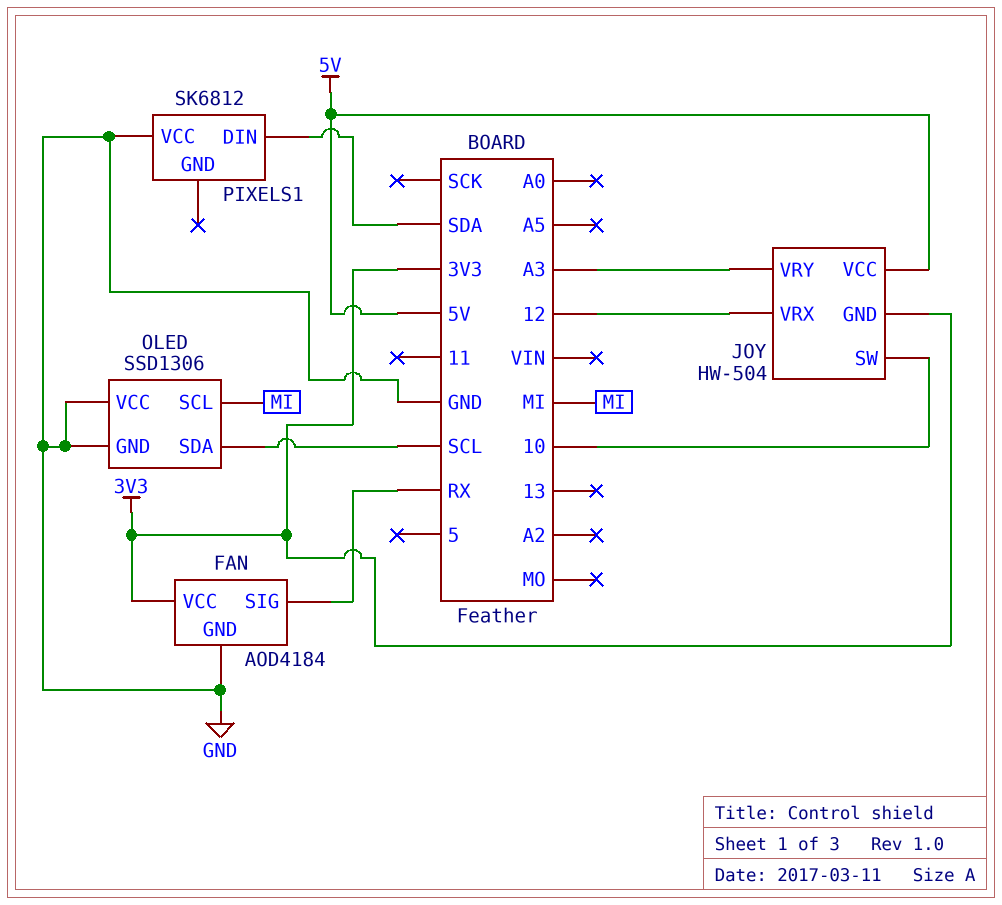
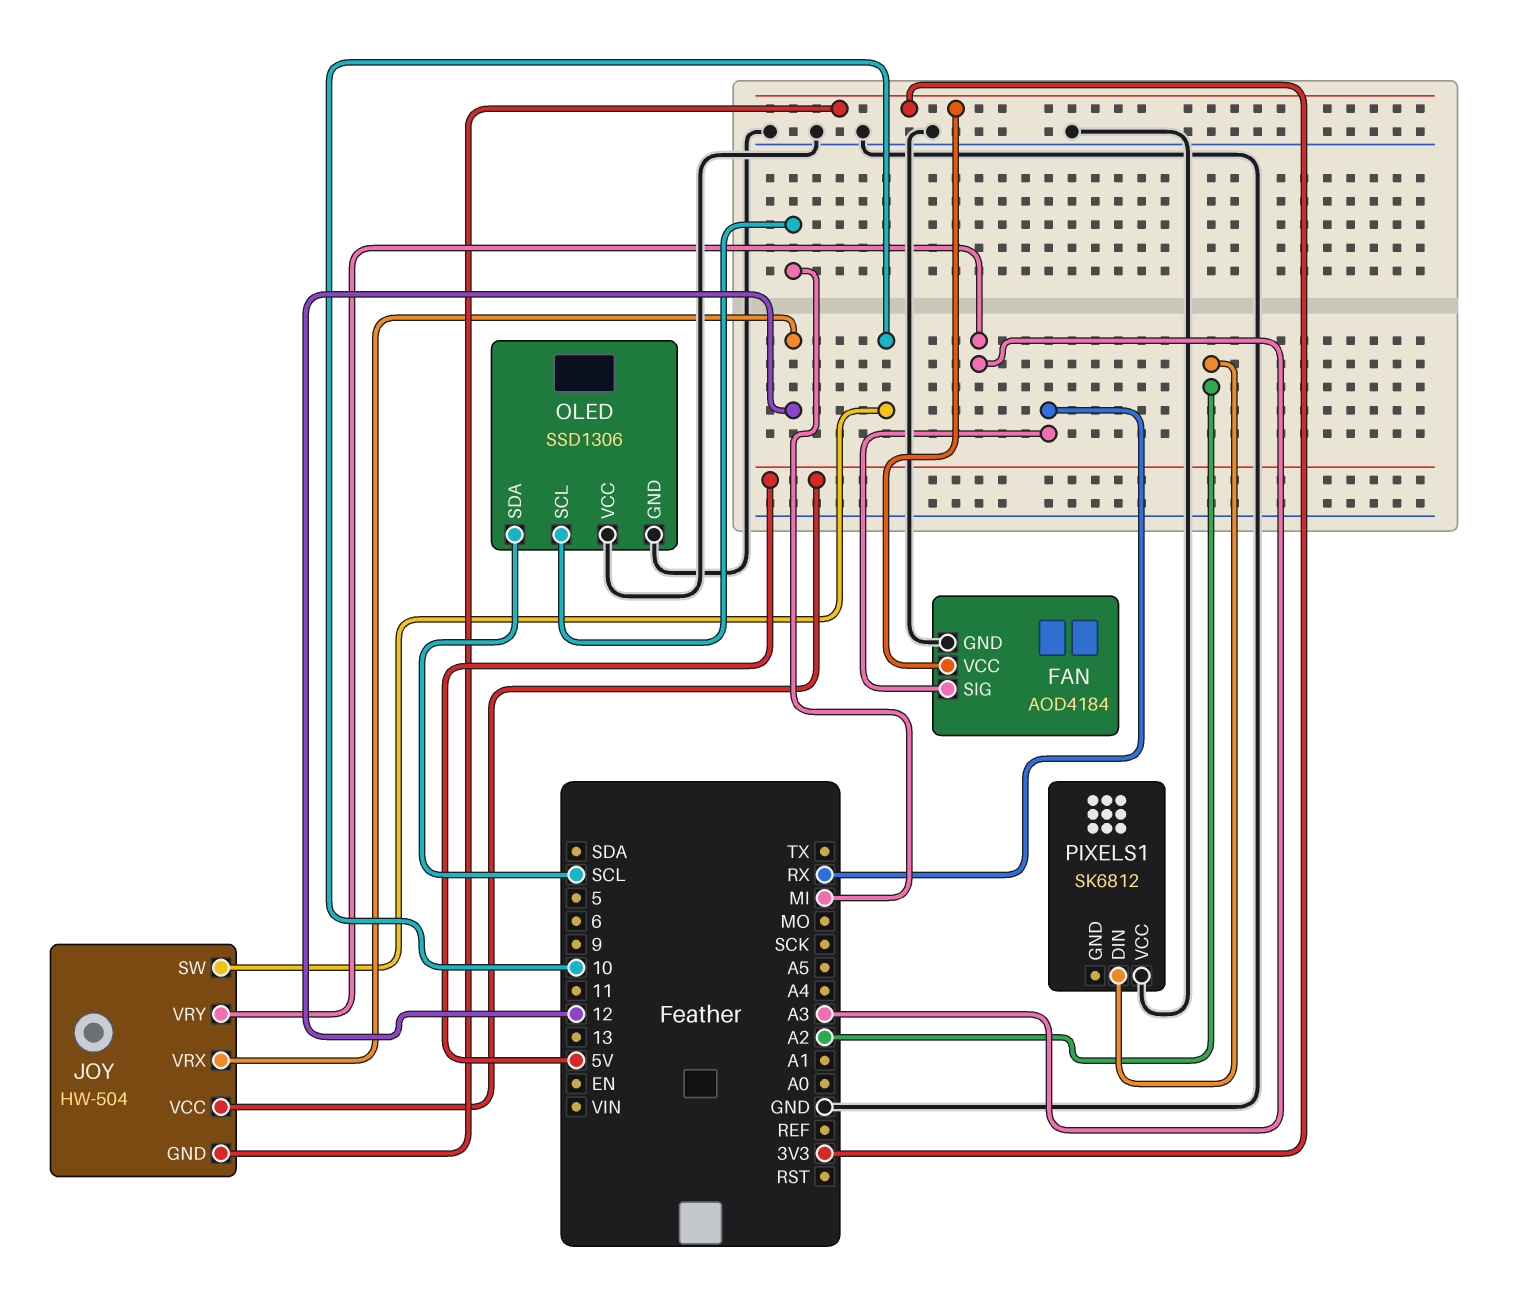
PIXELS1 pin DIN: SDA -> A2

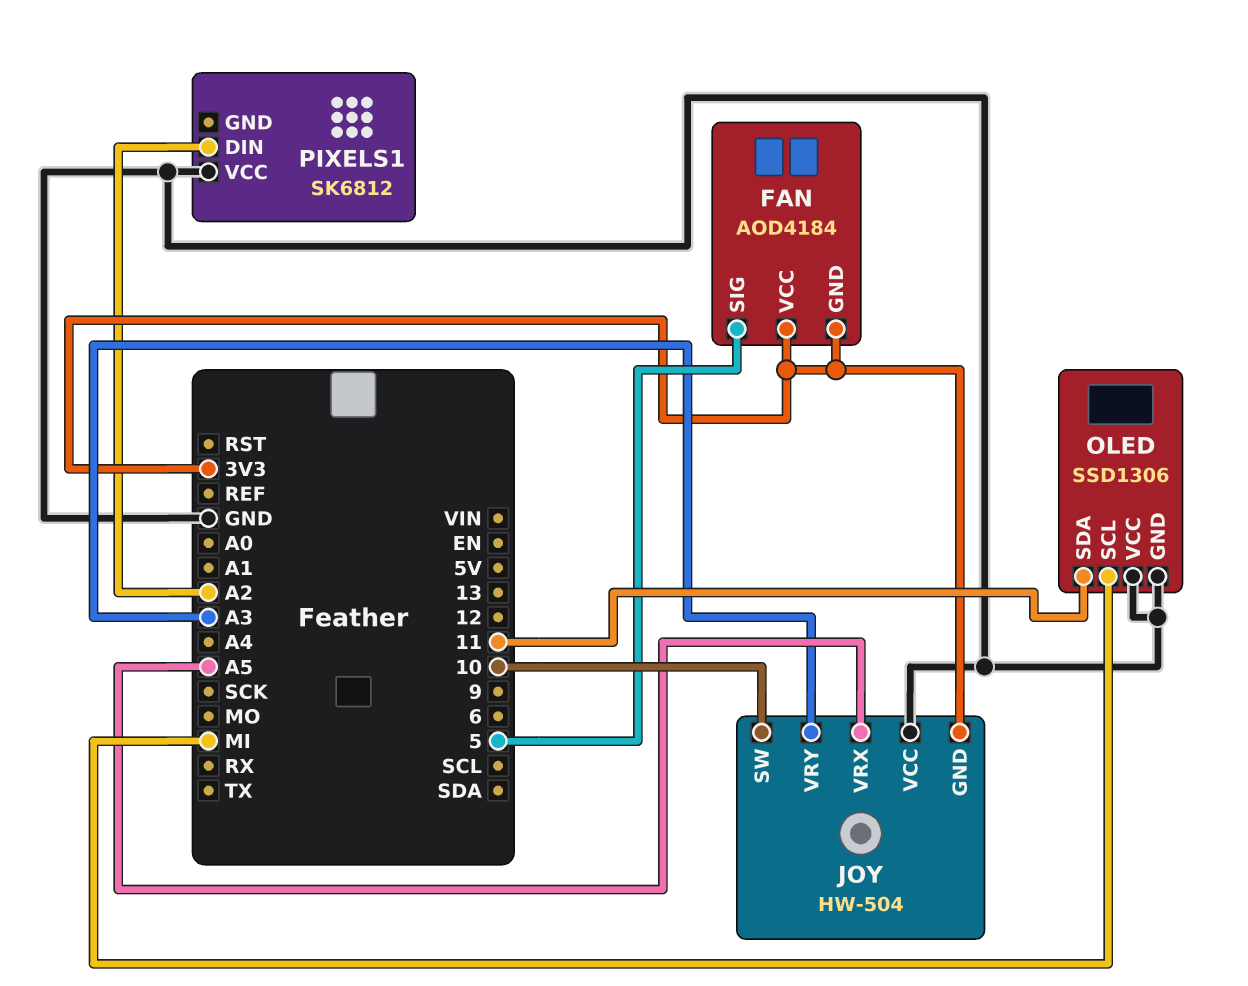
FAN pin GND: GND -> 3V3
FAN pin SIG: RX -> 5
JOY pin VCC: 5V -> GND
JOY pin VRX: 12 -> A5
OLED pin SDA: SCL -> 11

